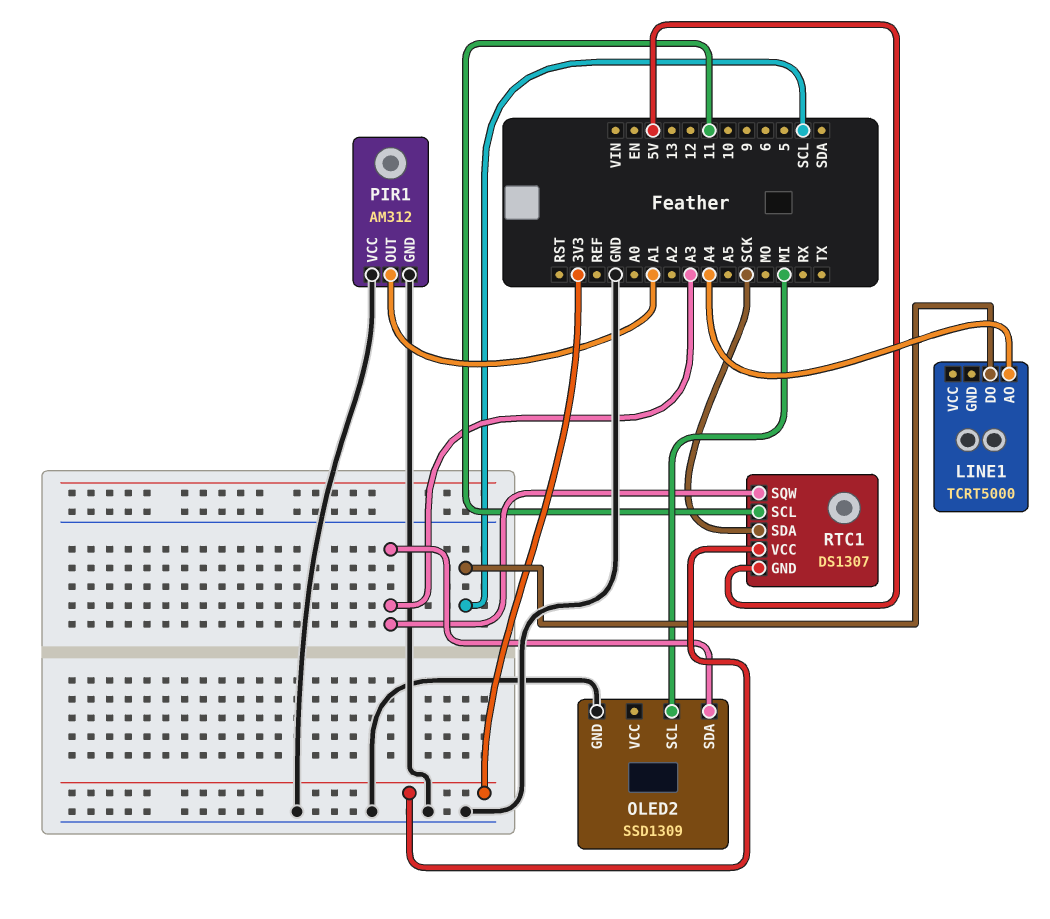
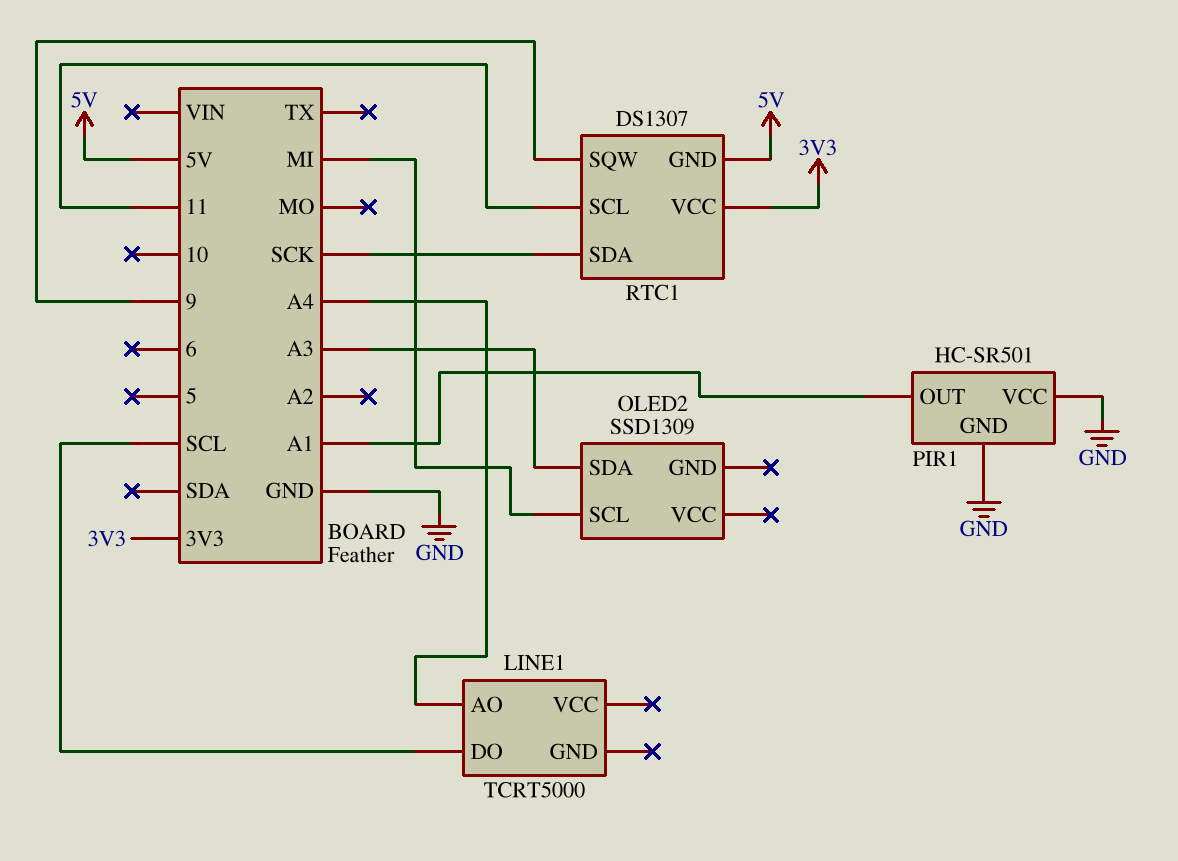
OLED2 pin GND: GND -> none
PIR1: AM312 -> HC-SR501
RTC1 pin SQW: A3 -> 9

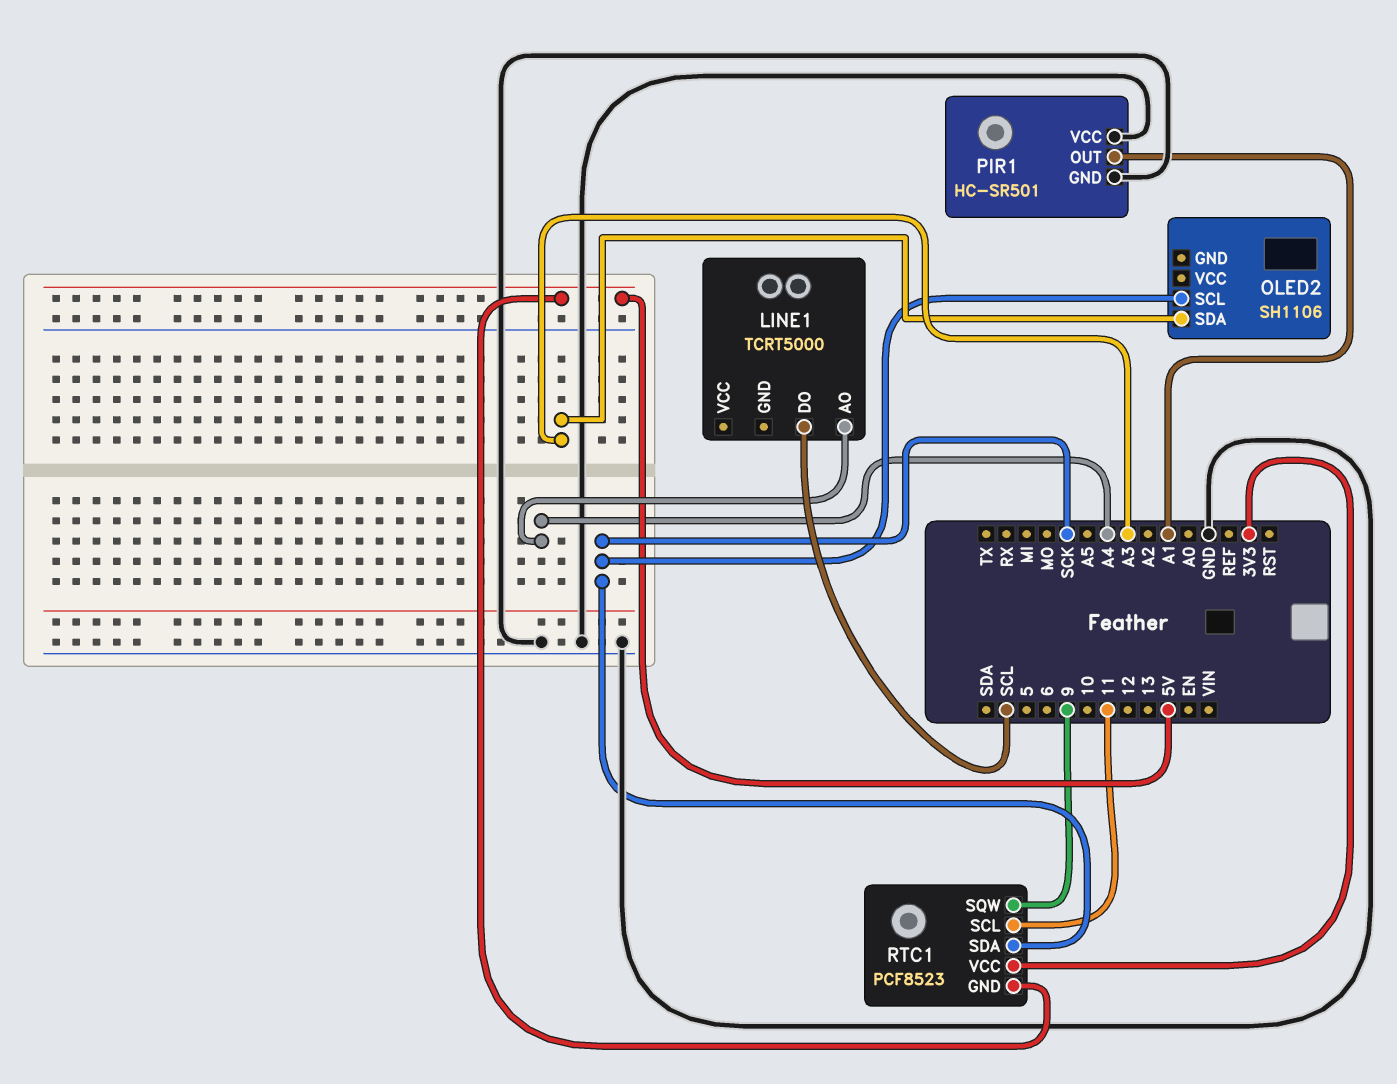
OLED2: SSD1309 -> SH1106
OLED2 pin SCL: MI -> SCK
RTC1: DS1307 -> PCF8523

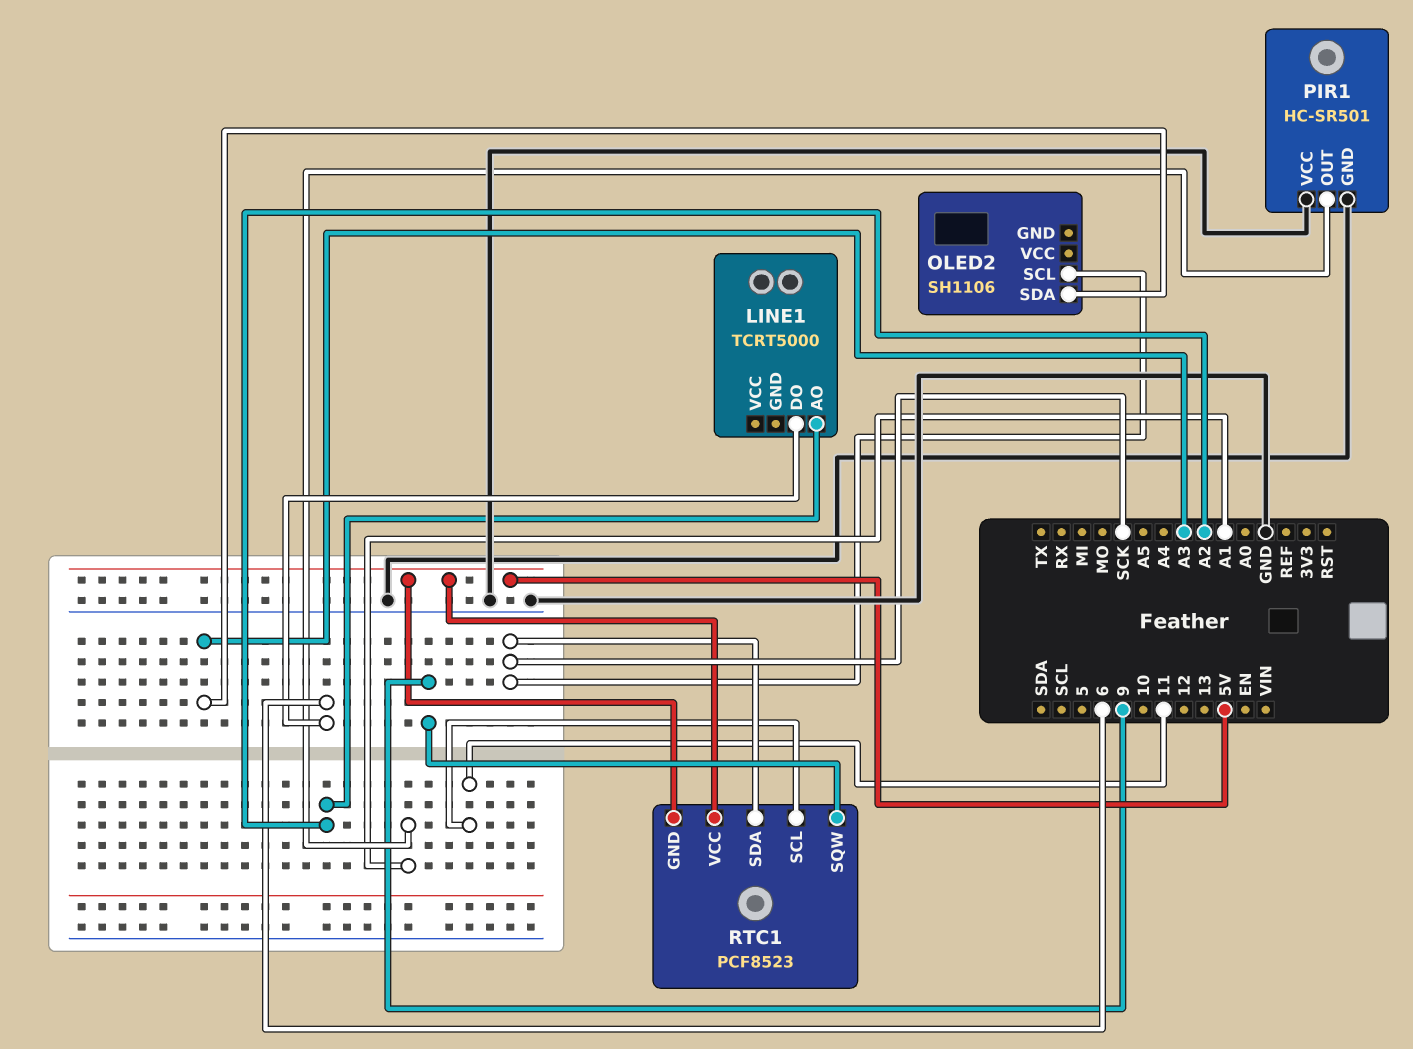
LINE1 pin AO: A4 -> A2
LINE1 pin DO: SCL -> 6
RTC1 pin VCC: 3V3 -> 5V

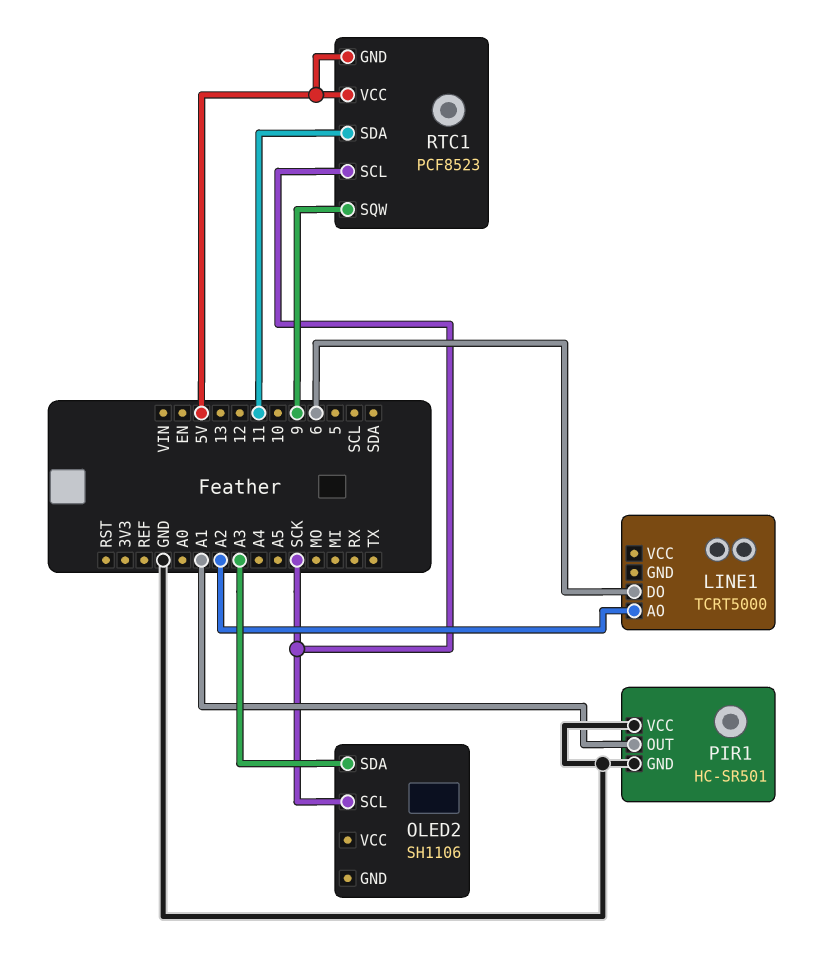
RTC1 pin SCL: 11 -> SCK
RTC1 pin SDA: SCK -> 11

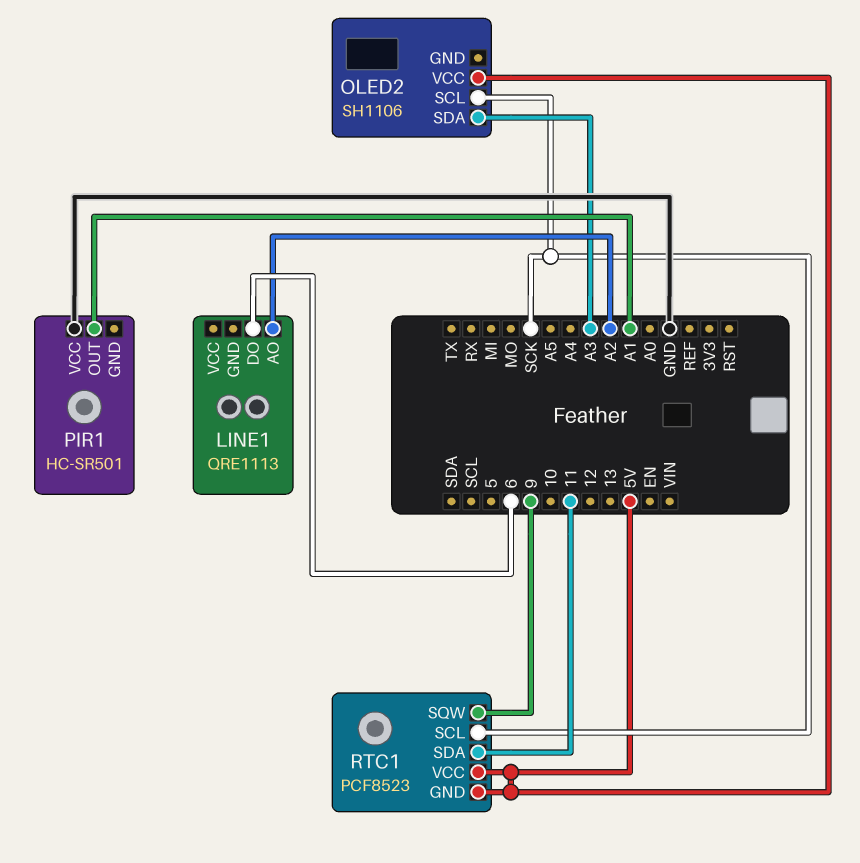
LINE1: TCRT5000 -> QRE1113
OLED2 pin VCC: none -> 5V
PIR1 pin GND: GND -> none

